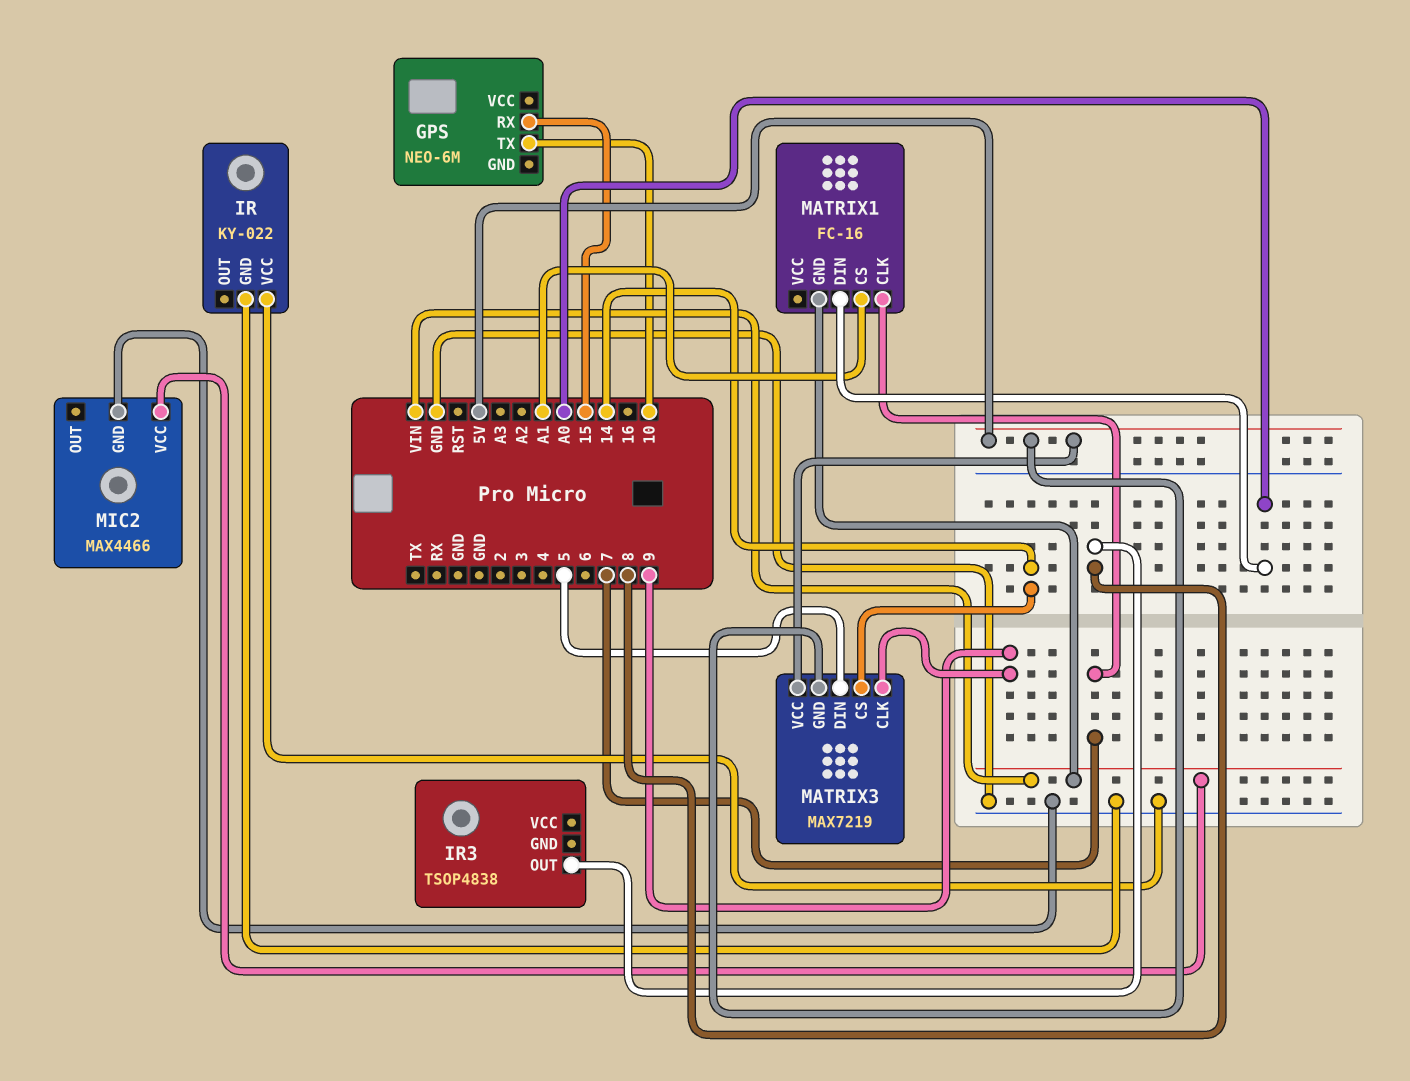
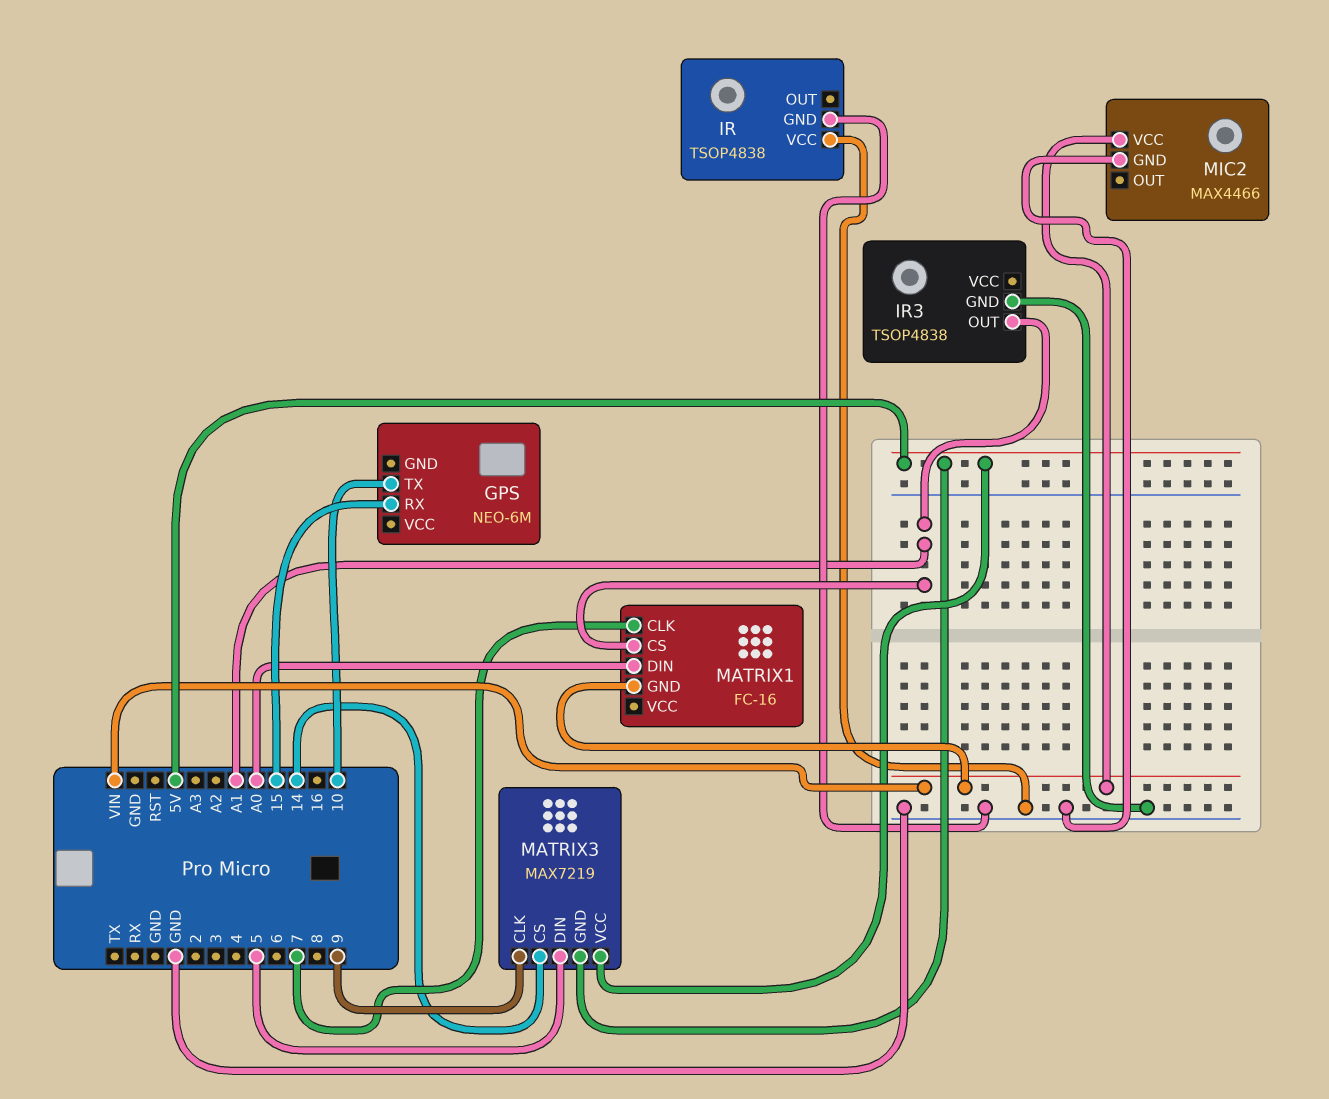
IR: KY-022 -> TSOP4838
IR3 pin GND: none -> GND
IR3 pin OUT: 8 -> A1

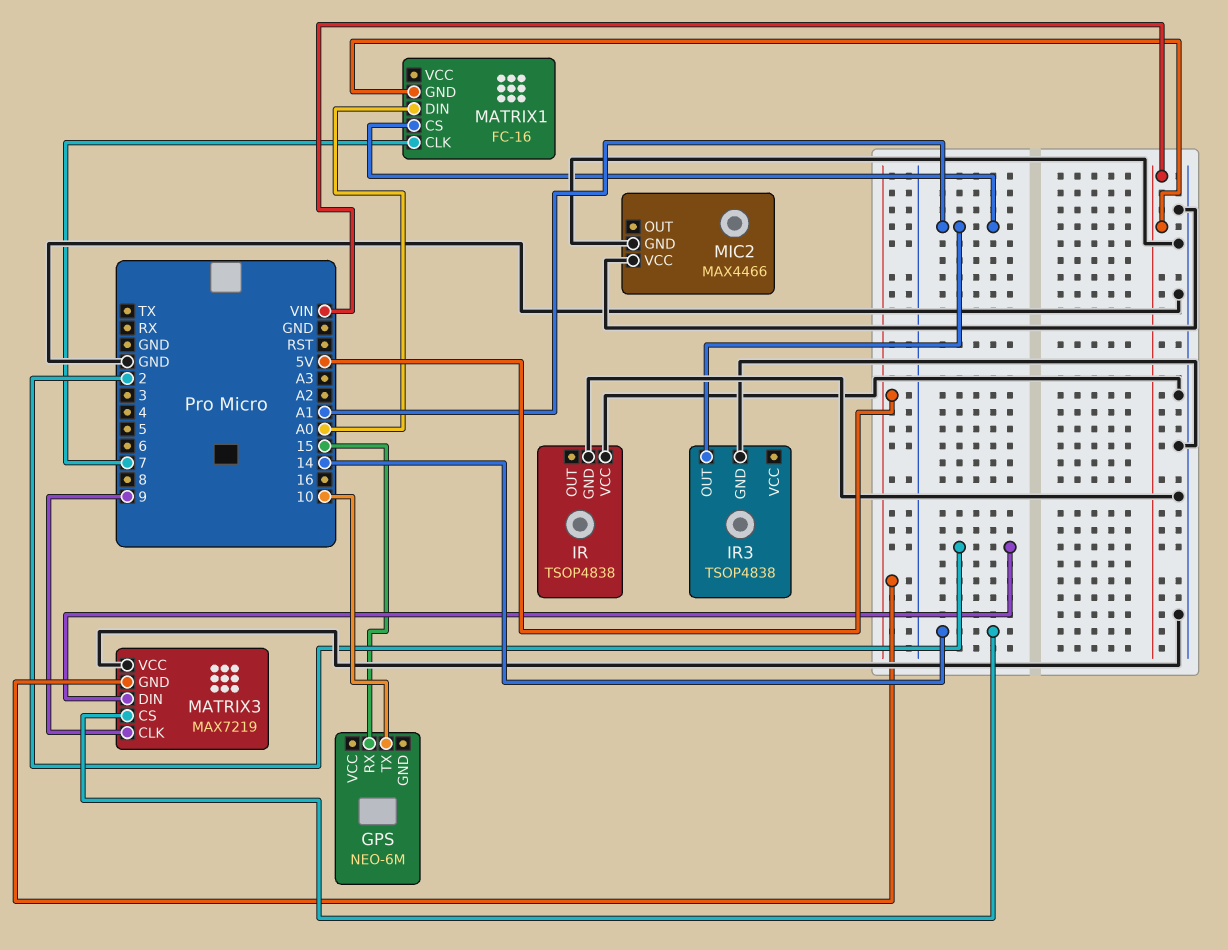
MATRIX3 pin DIN: 5 -> 2
MATRIX3 pin VCC: 5V -> GND
MIC2 pin VCC: VIN -> GND

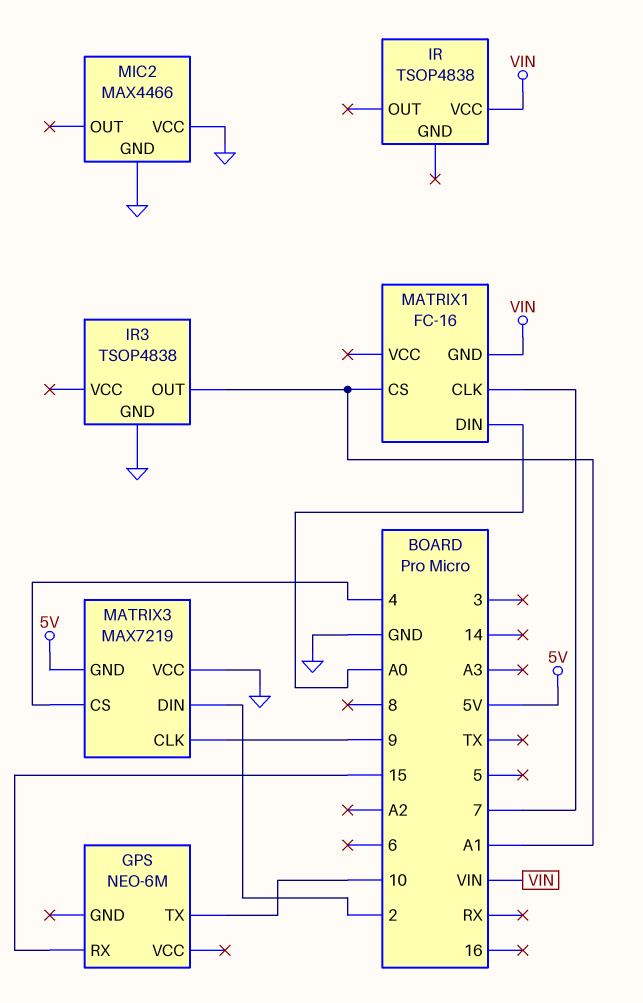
IR pin GND: GND -> none
IR pin VCC: GND -> VIN
MATRIX3 pin CS: 14 -> 4

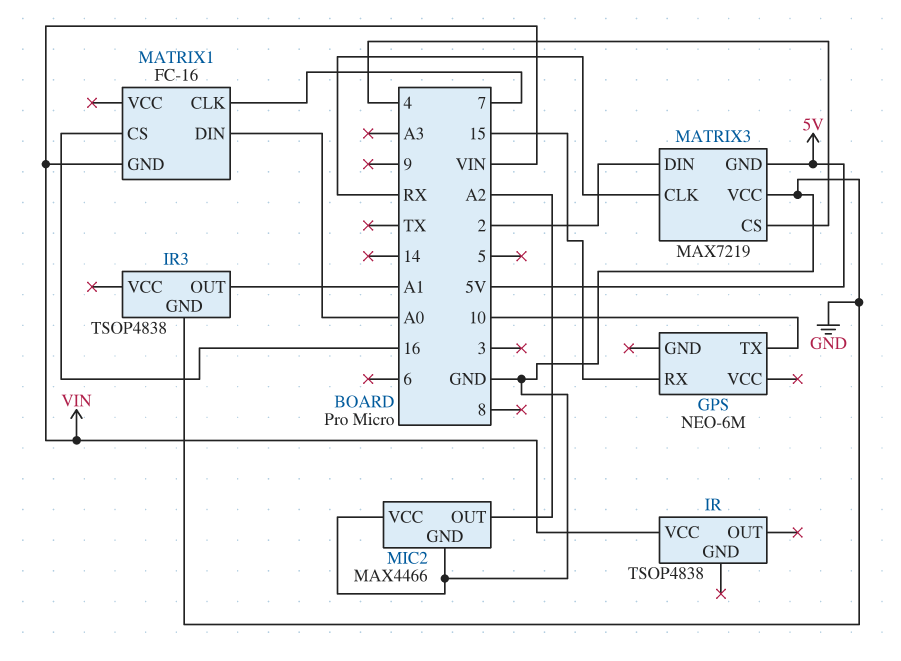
MATRIX1 pin CS: A1 -> 16
MATRIX3 pin CLK: 9 -> RX
MIC2 pin OUT: none -> A2

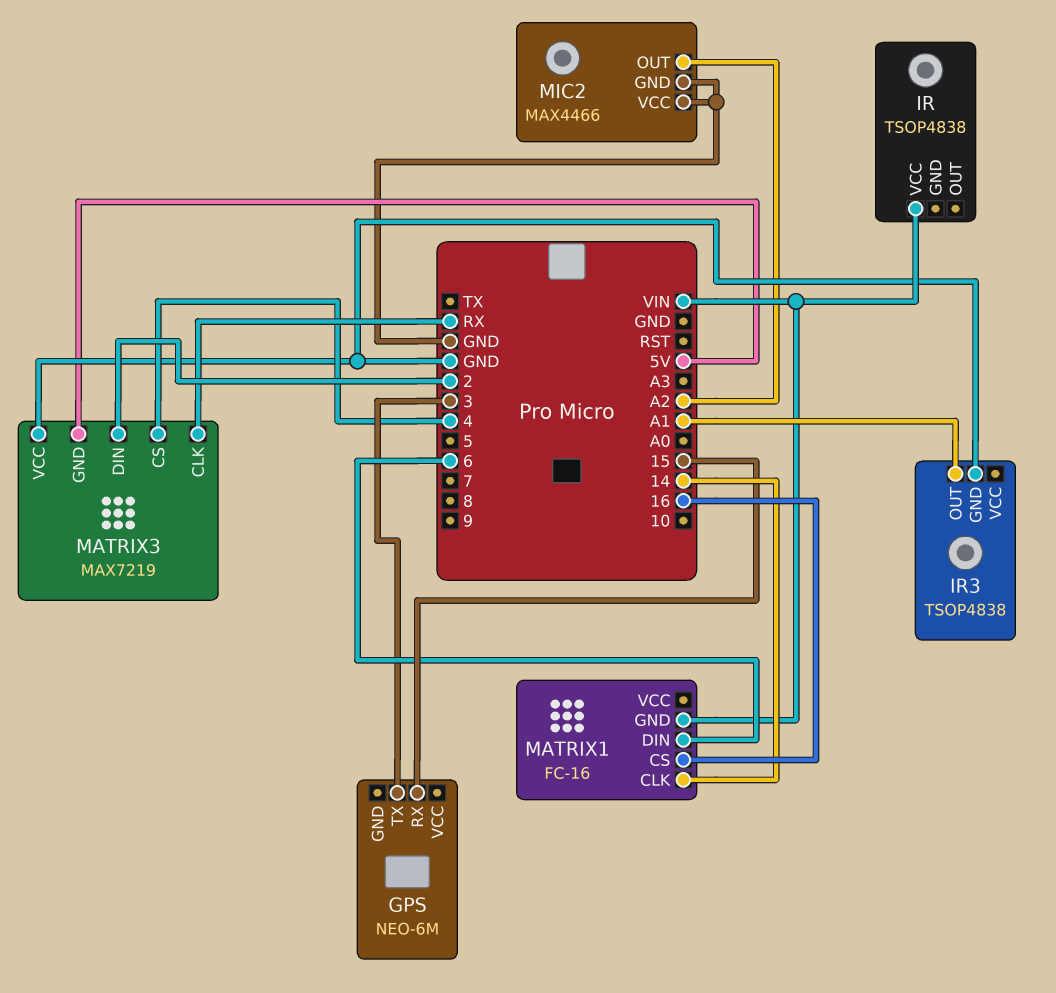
GPS pin TX: 10 -> 3
MATRIX1 pin CLK: 7 -> 14
MATRIX1 pin DIN: A0 -> 6

